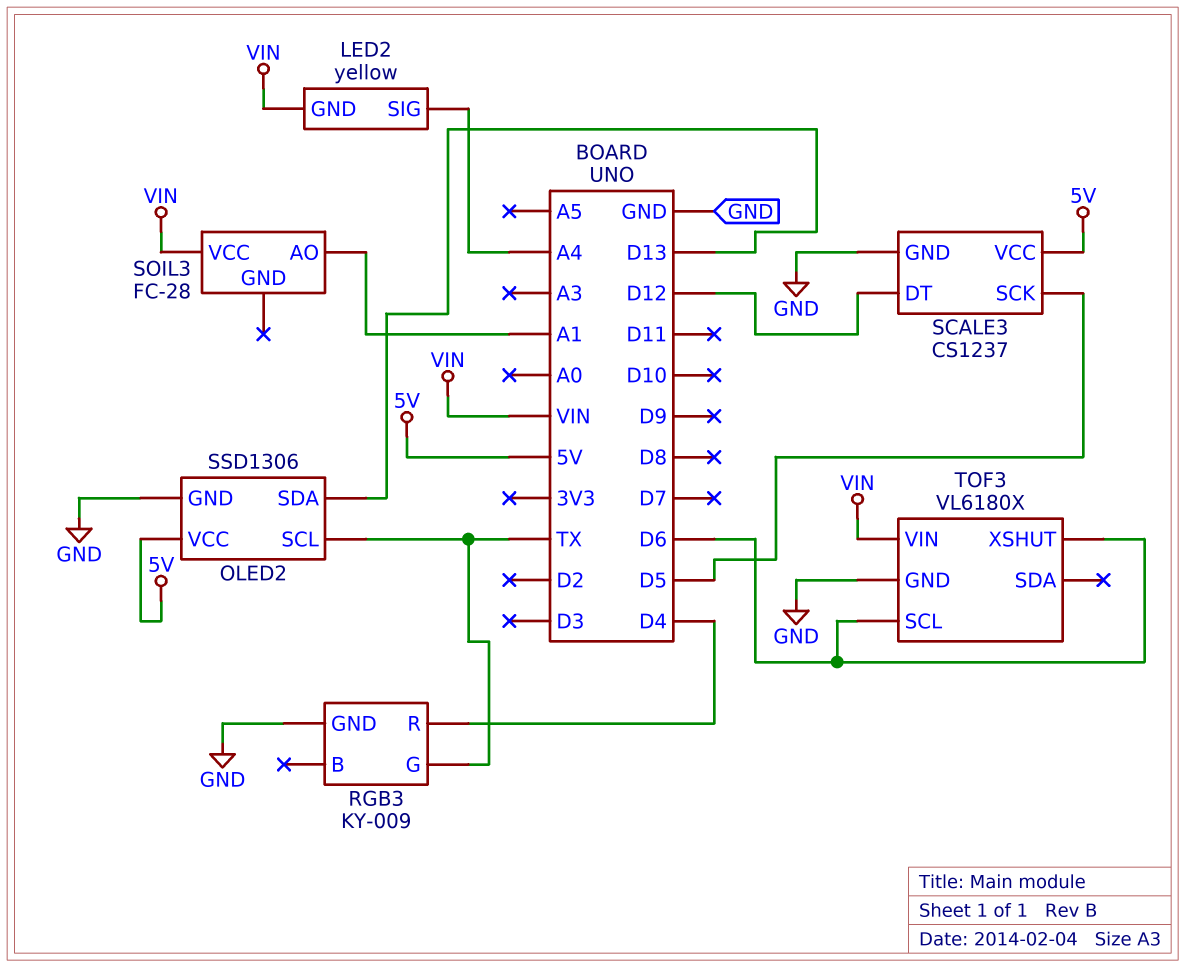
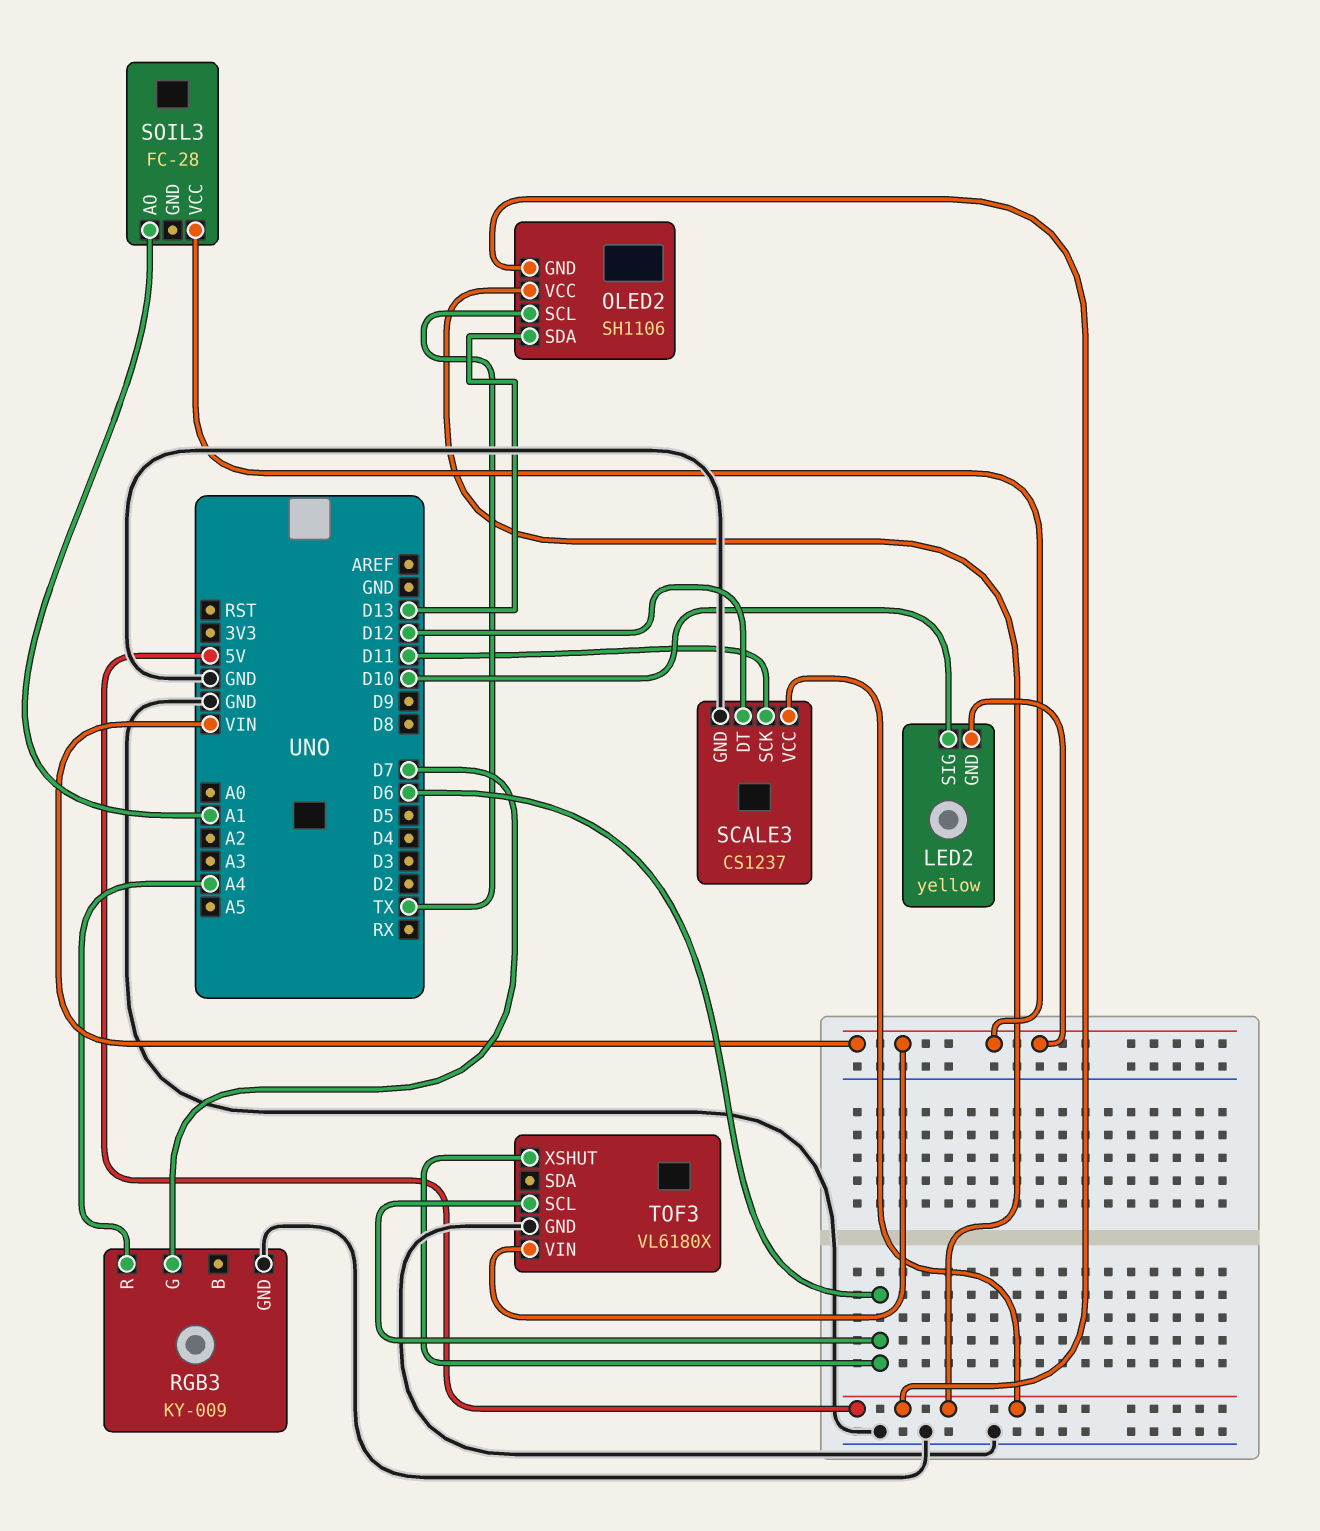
LED2 pin SIG: A4 -> D10
OLED2: SSD1306 -> SH1106
OLED2 pin GND: GND -> 5V
RGB3 pin G: TX -> D7
RGB3 pin R: D4 -> A4
SCALE3 pin SCK: D5 -> D11

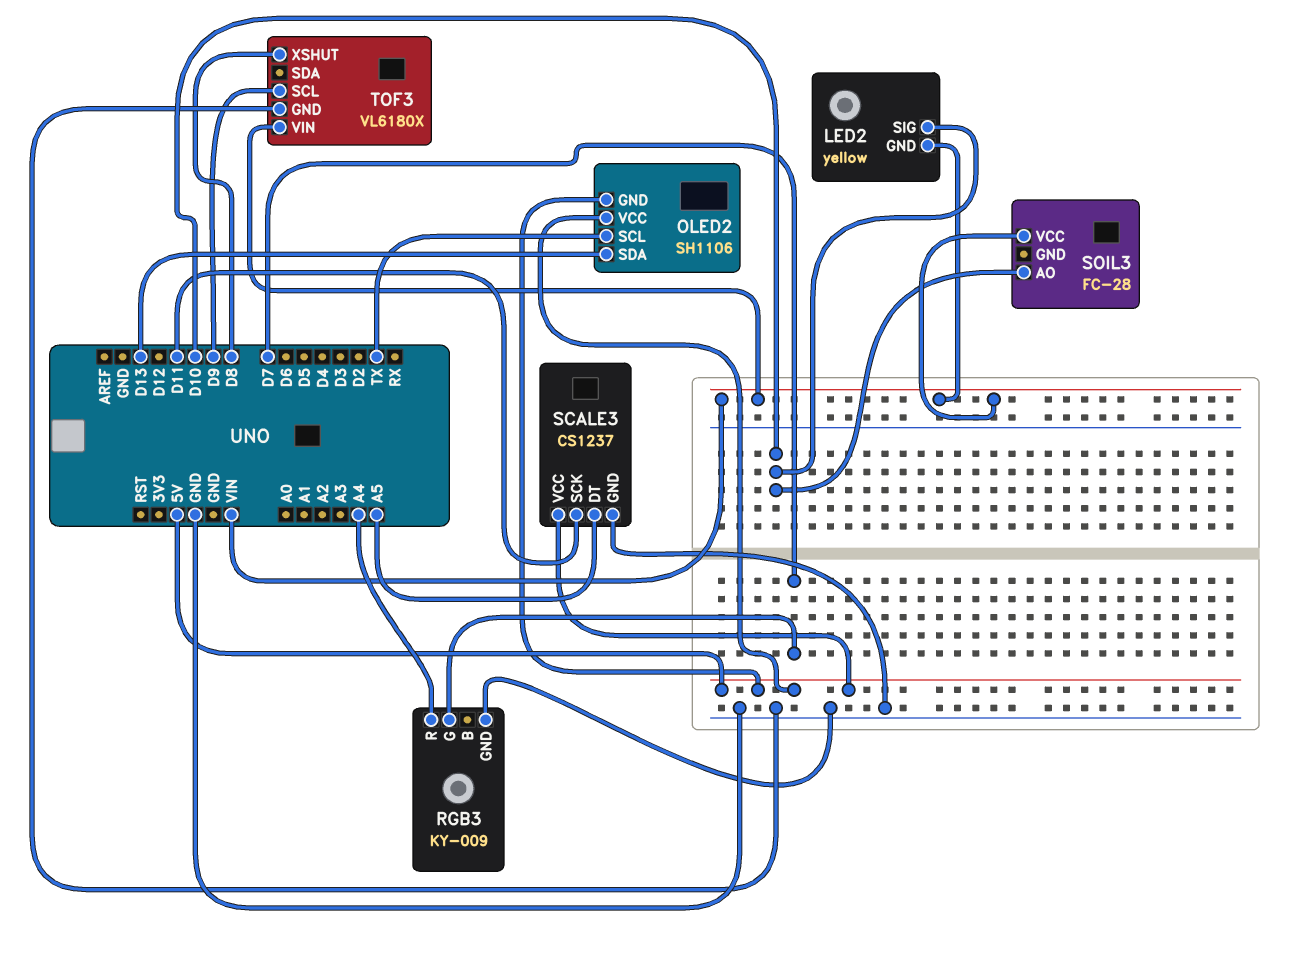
SCALE3 pin DT: D12 -> A5
SOIL3 pin AO: A1 -> D10
TOF3 pin SCL: D6 -> D9
TOF3 pin XSHUT: D6 -> D8

